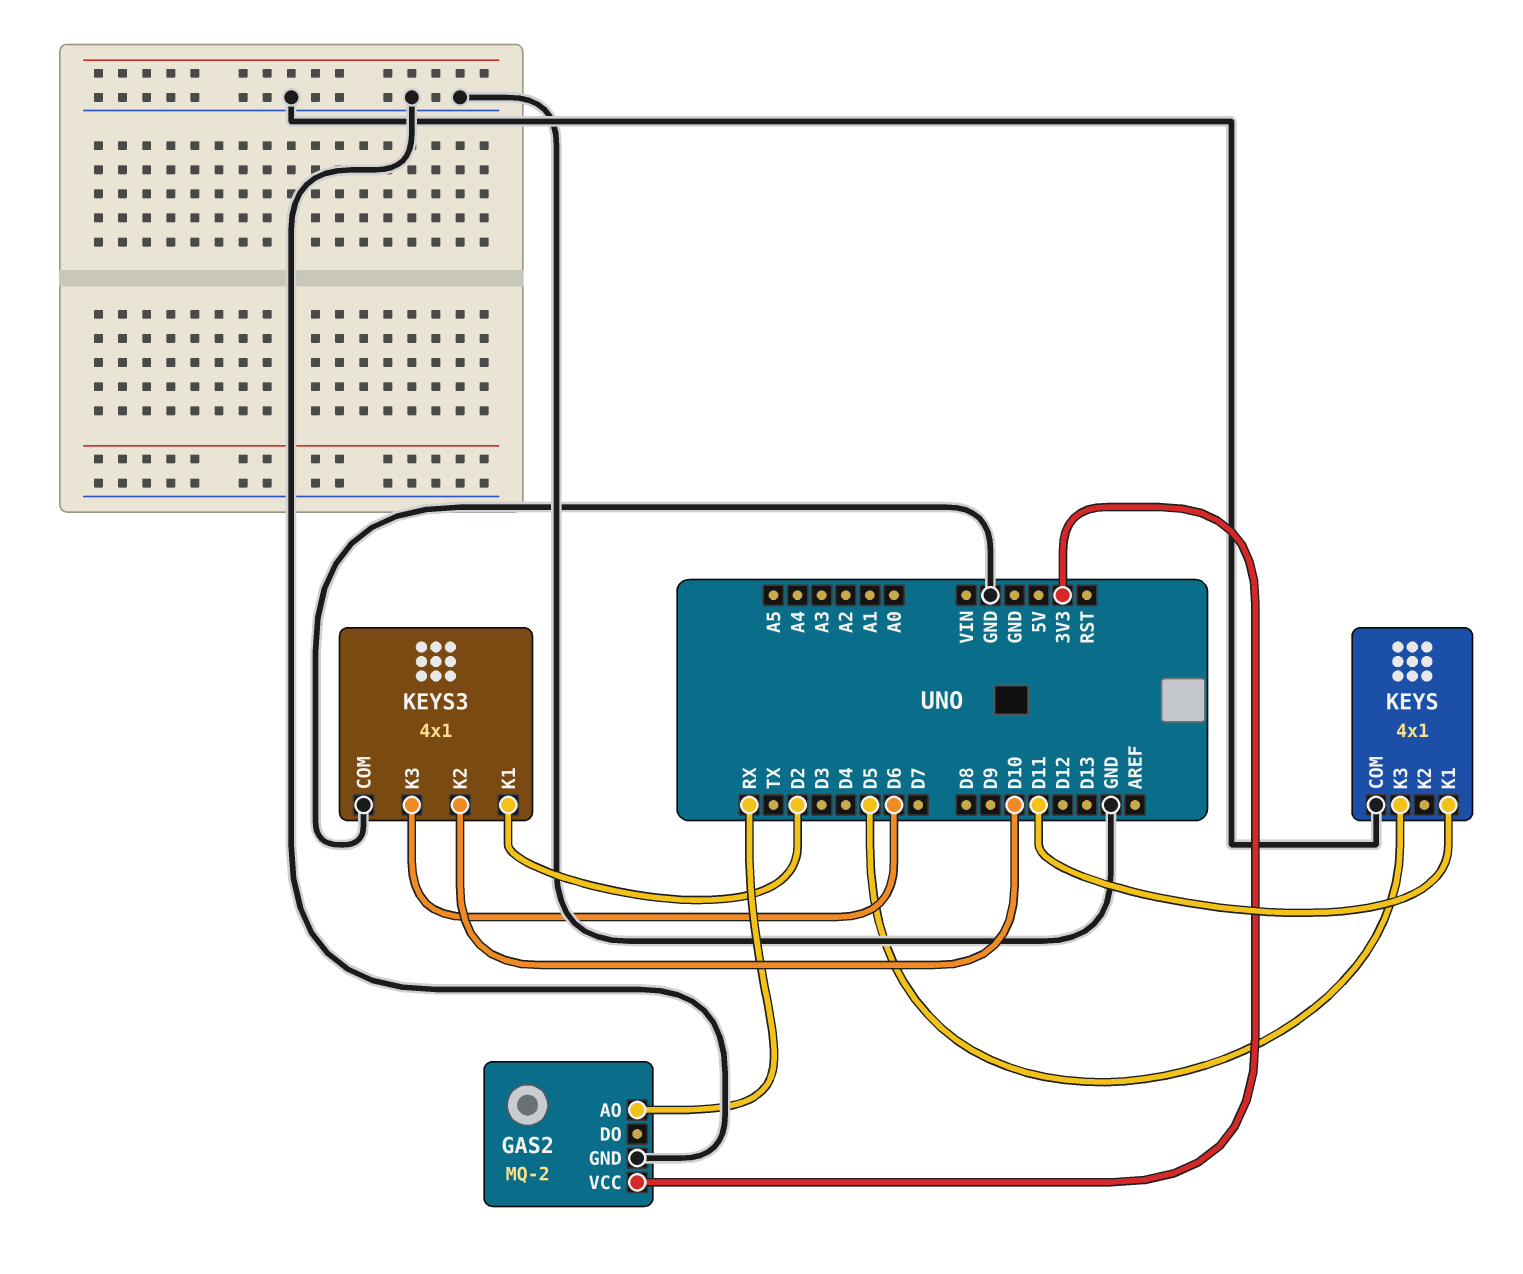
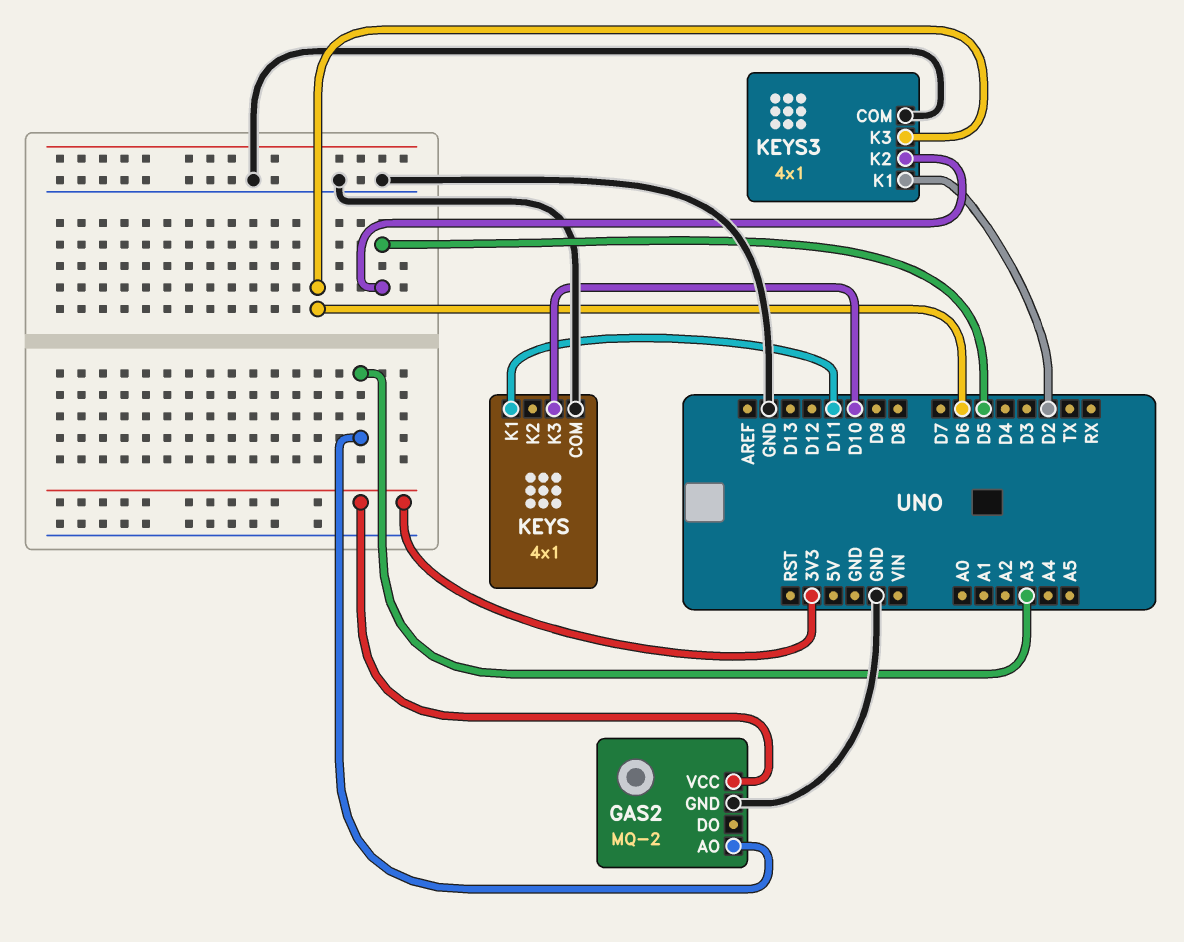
GAS2 pin AO: RX -> A3
KEYS pin K3: D5 -> D10
KEYS3 pin K2: D10 -> D5

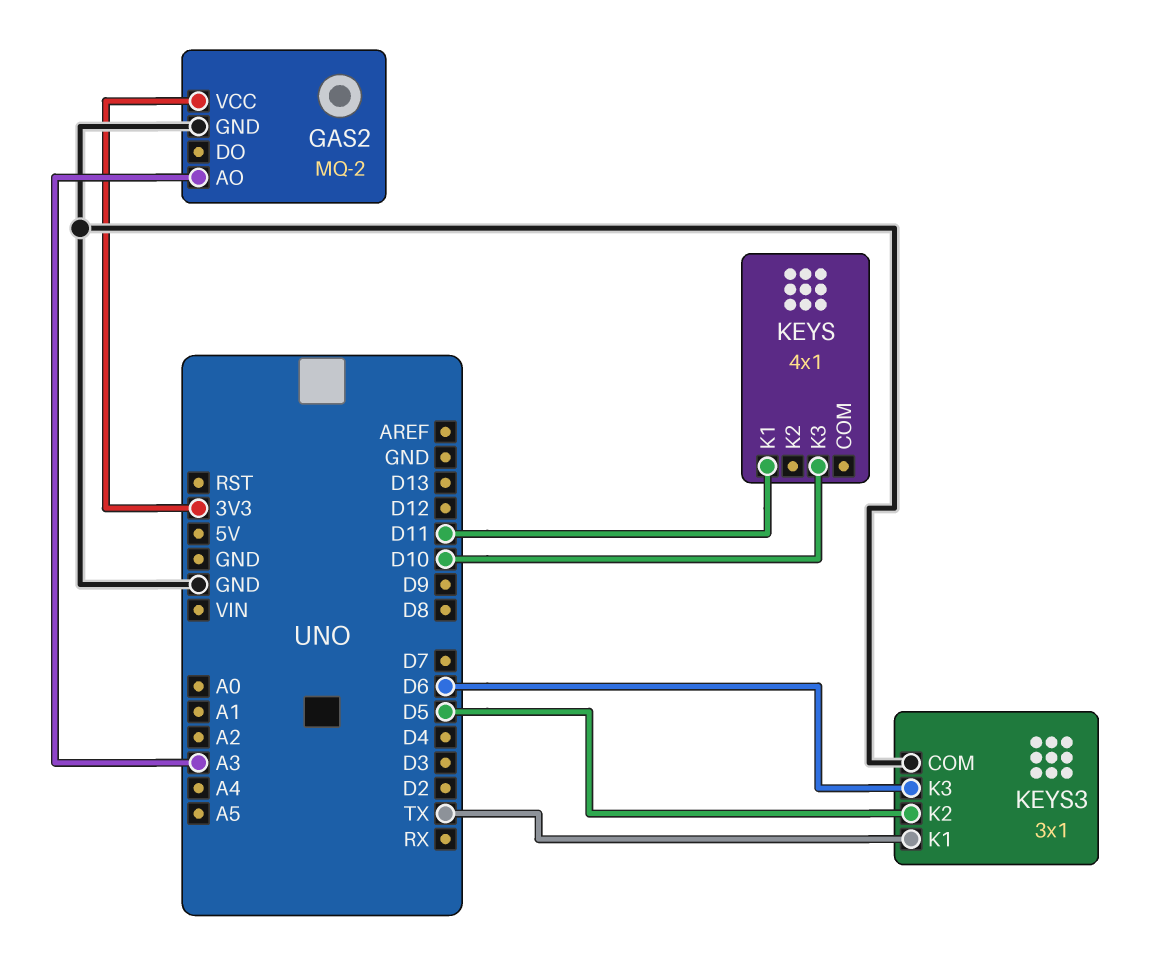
KEYS pin COM: GND -> none
KEYS3: 4x1 -> 3x1
KEYS3 pin K1: D2 -> TX

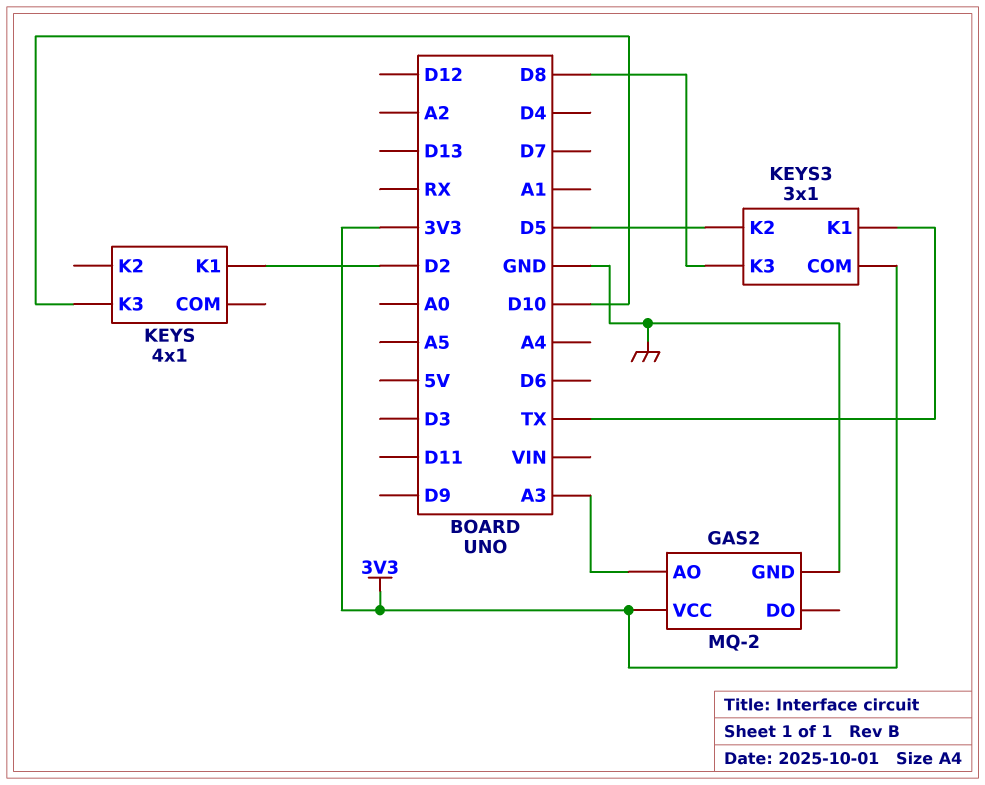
KEYS pin K1: D11 -> D2
KEYS3 pin COM: GND -> 3V3
KEYS3 pin K3: D6 -> D8

